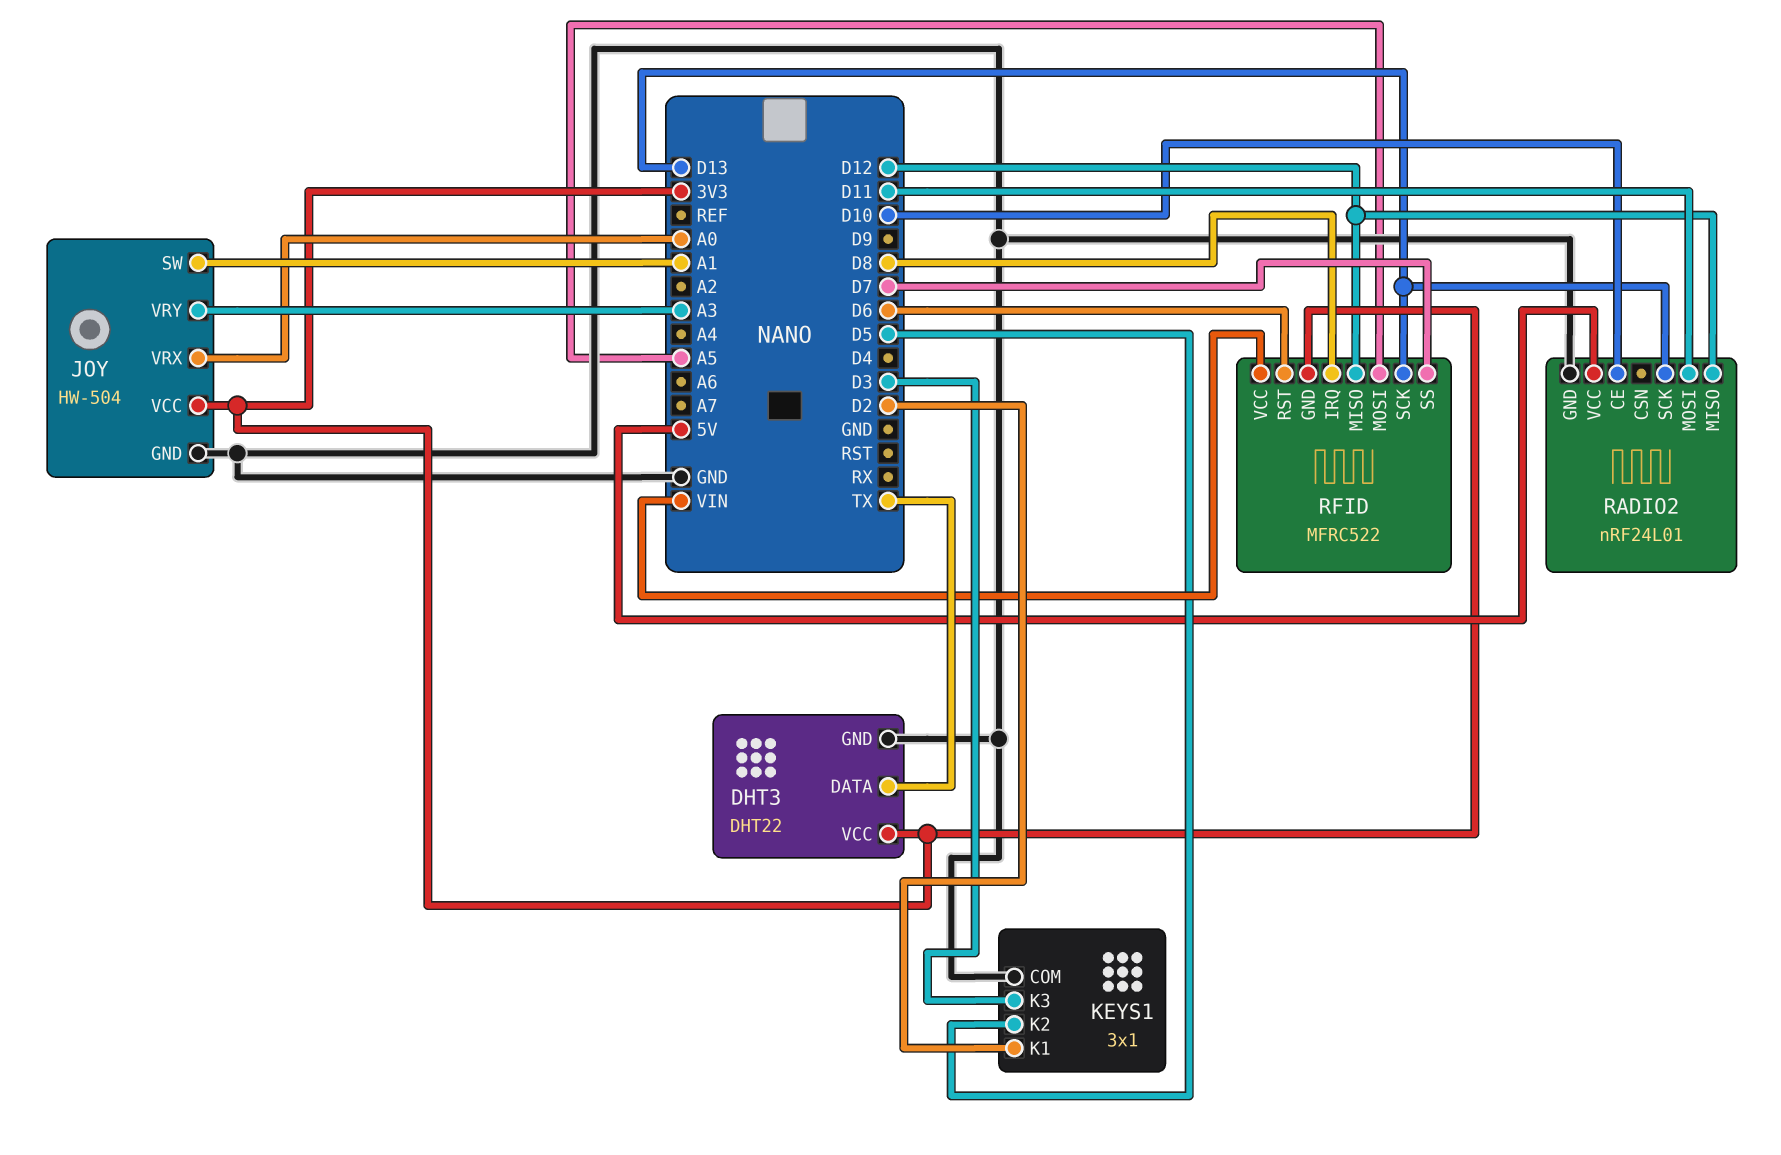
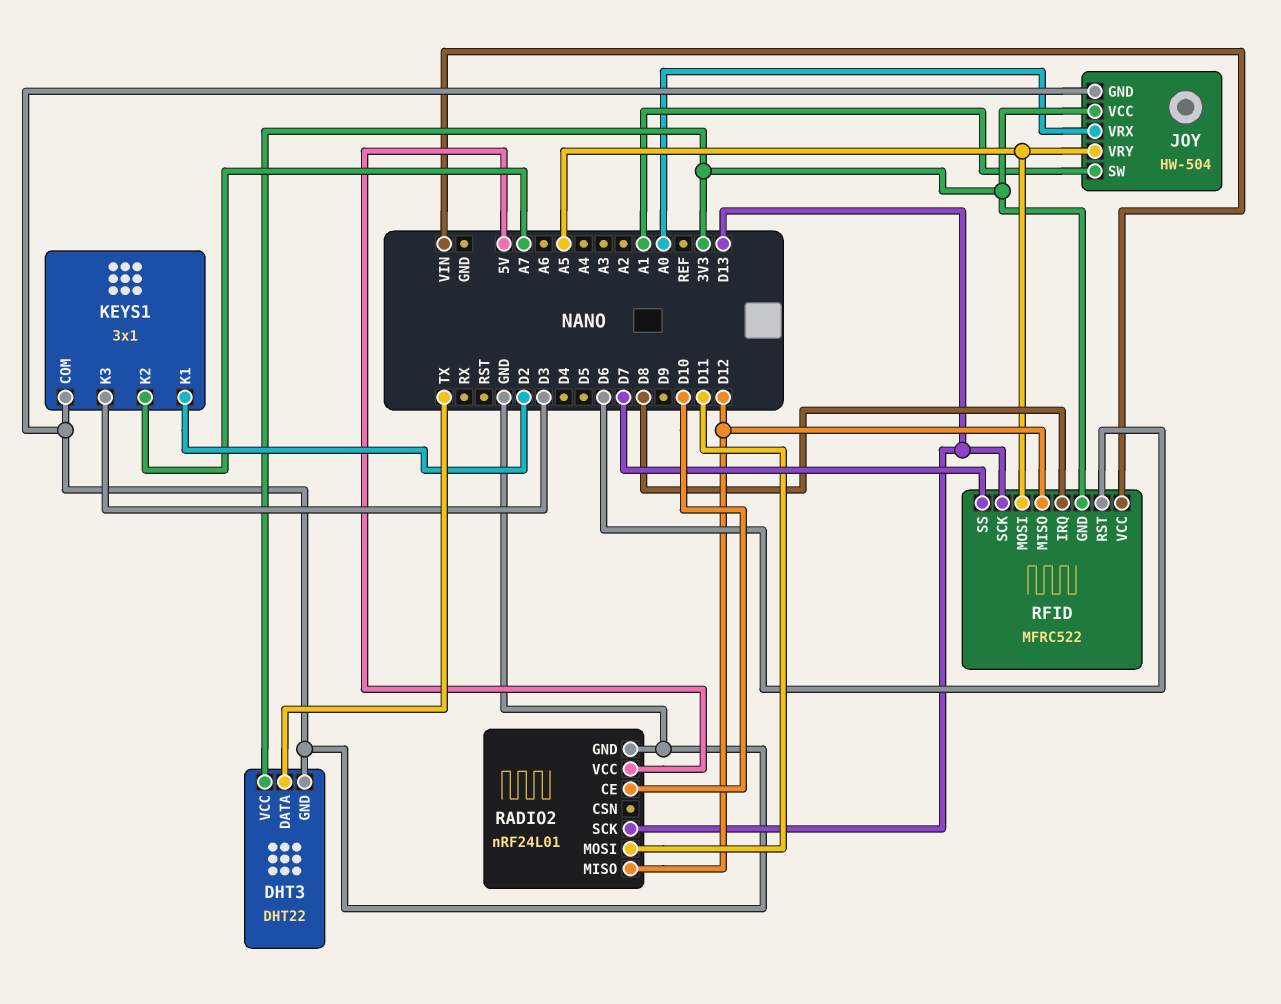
JOY pin VRY: A3 -> A5
KEYS1 pin K2: D5 -> A7

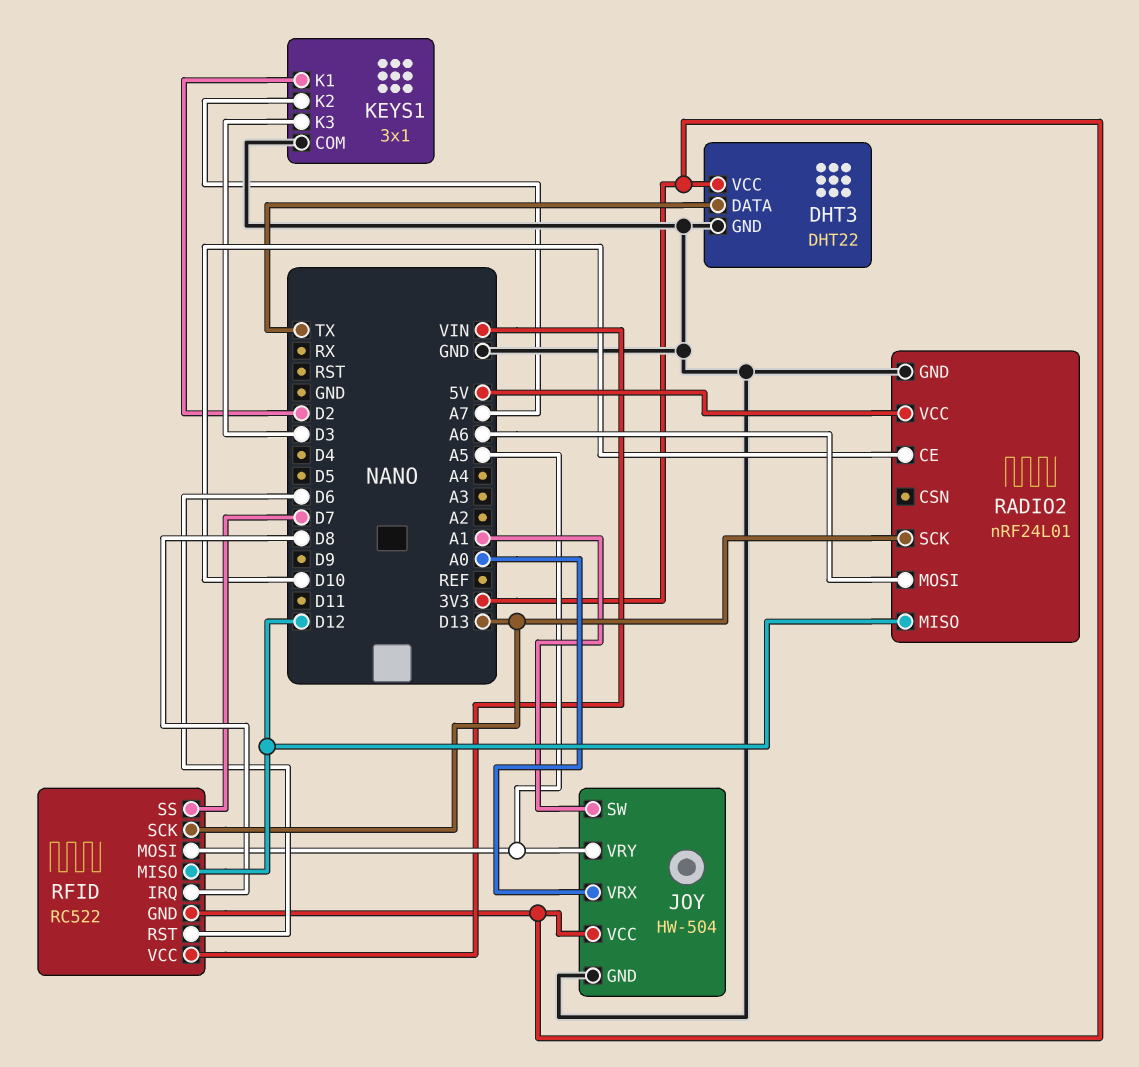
RADIO2 pin MOSI: D11 -> A6
RFID: MFRC522 -> RC522

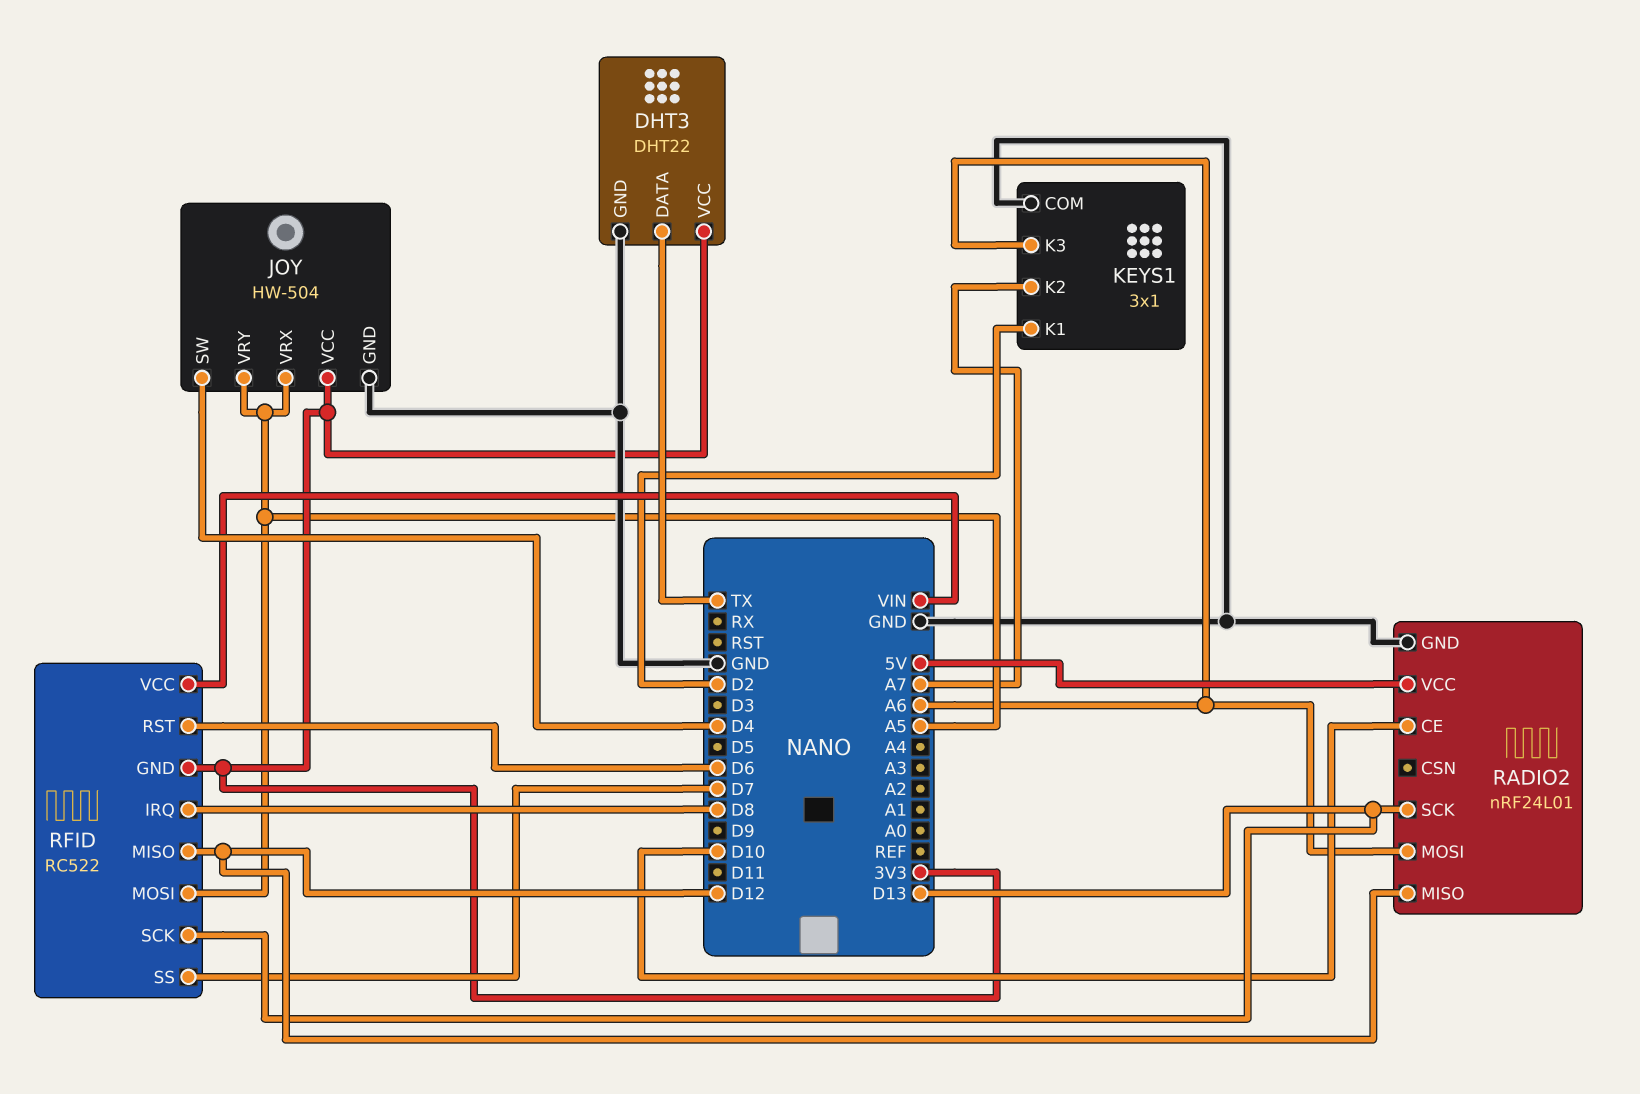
JOY pin SW: A1 -> D4
JOY pin VRX: A0 -> A5
KEYS1 pin K3: D3 -> A6

